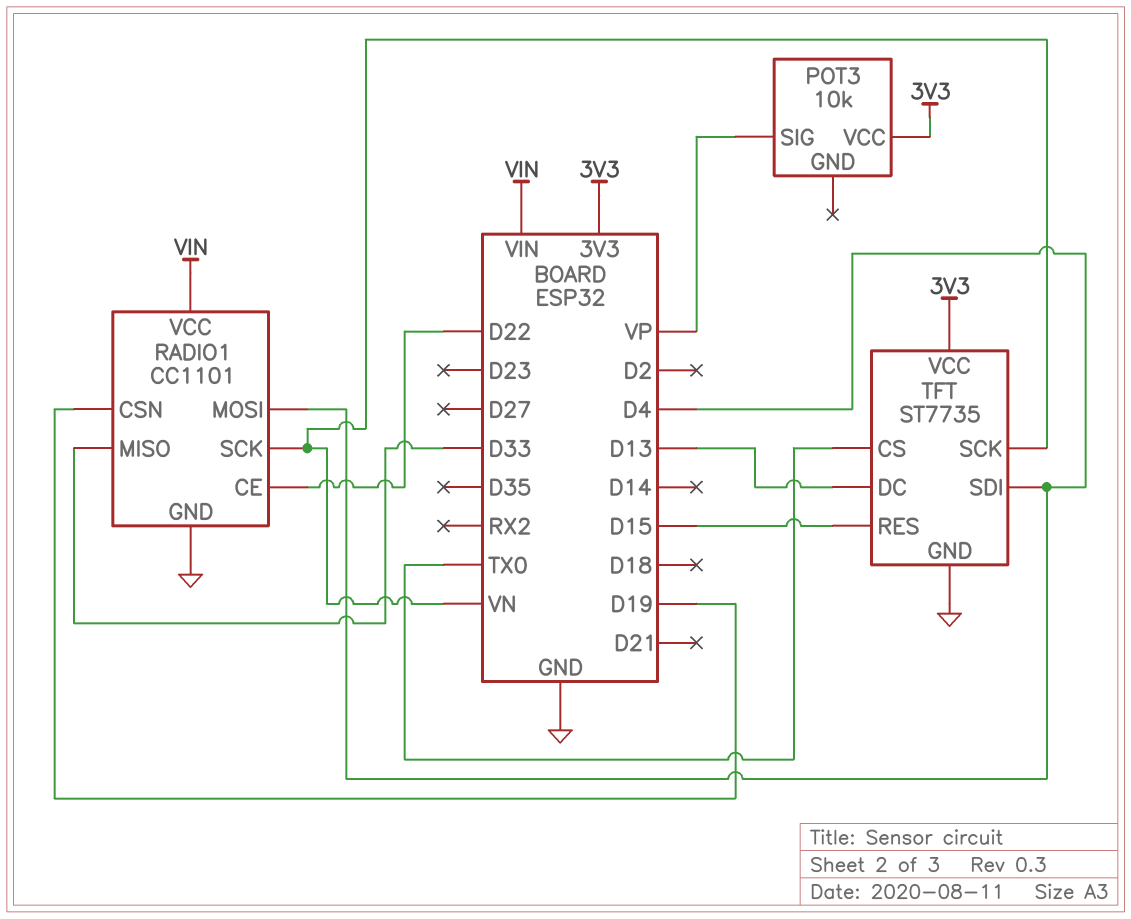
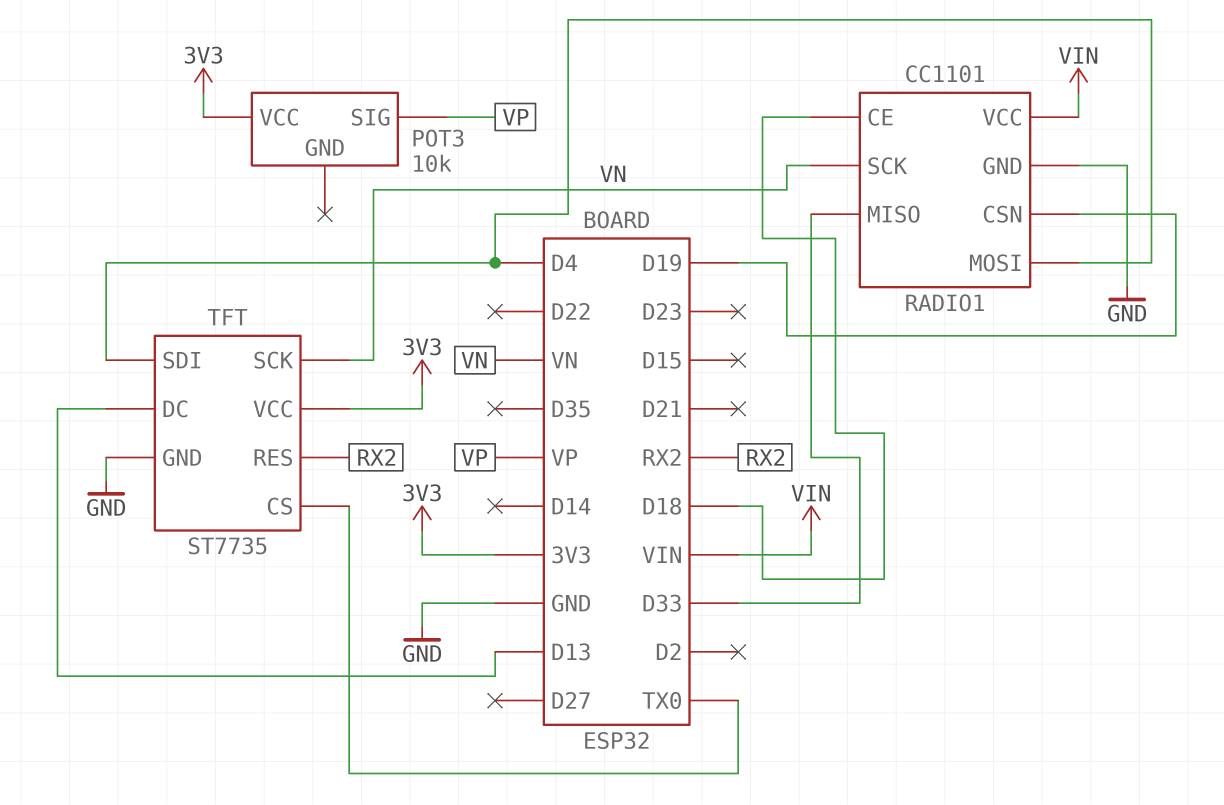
RADIO1 pin CE: D22 -> D18
TFT pin RES: D15 -> RX2

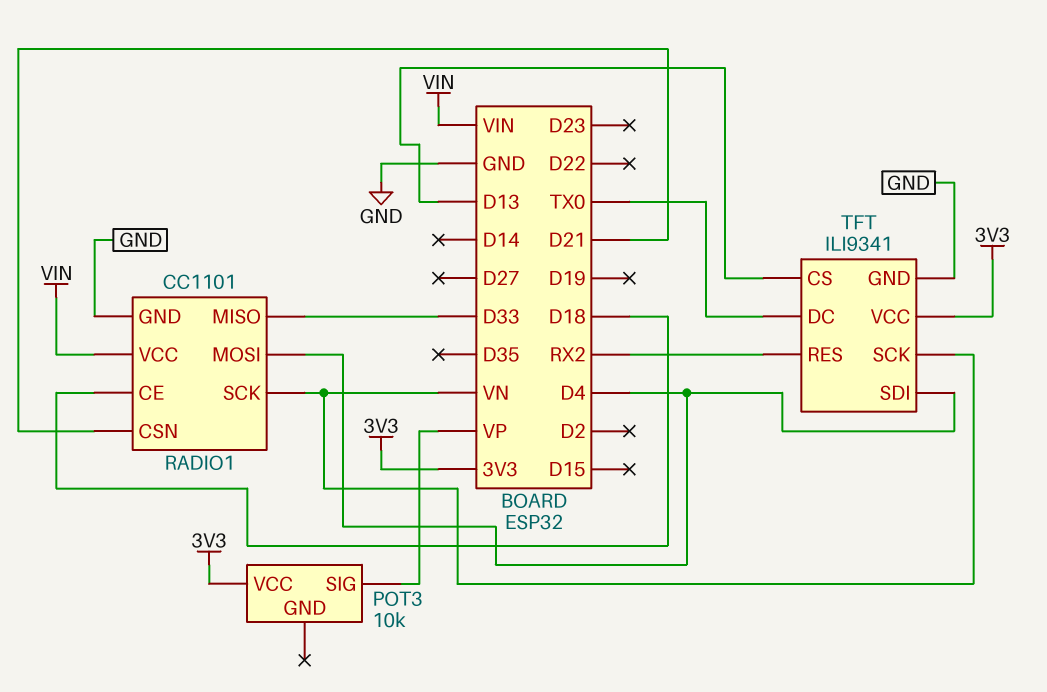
RADIO1 pin CSN: D19 -> D21
TFT: ST7735 -> ILI9341
TFT pin CS: TX0 -> D13
TFT pin DC: D13 -> TX0

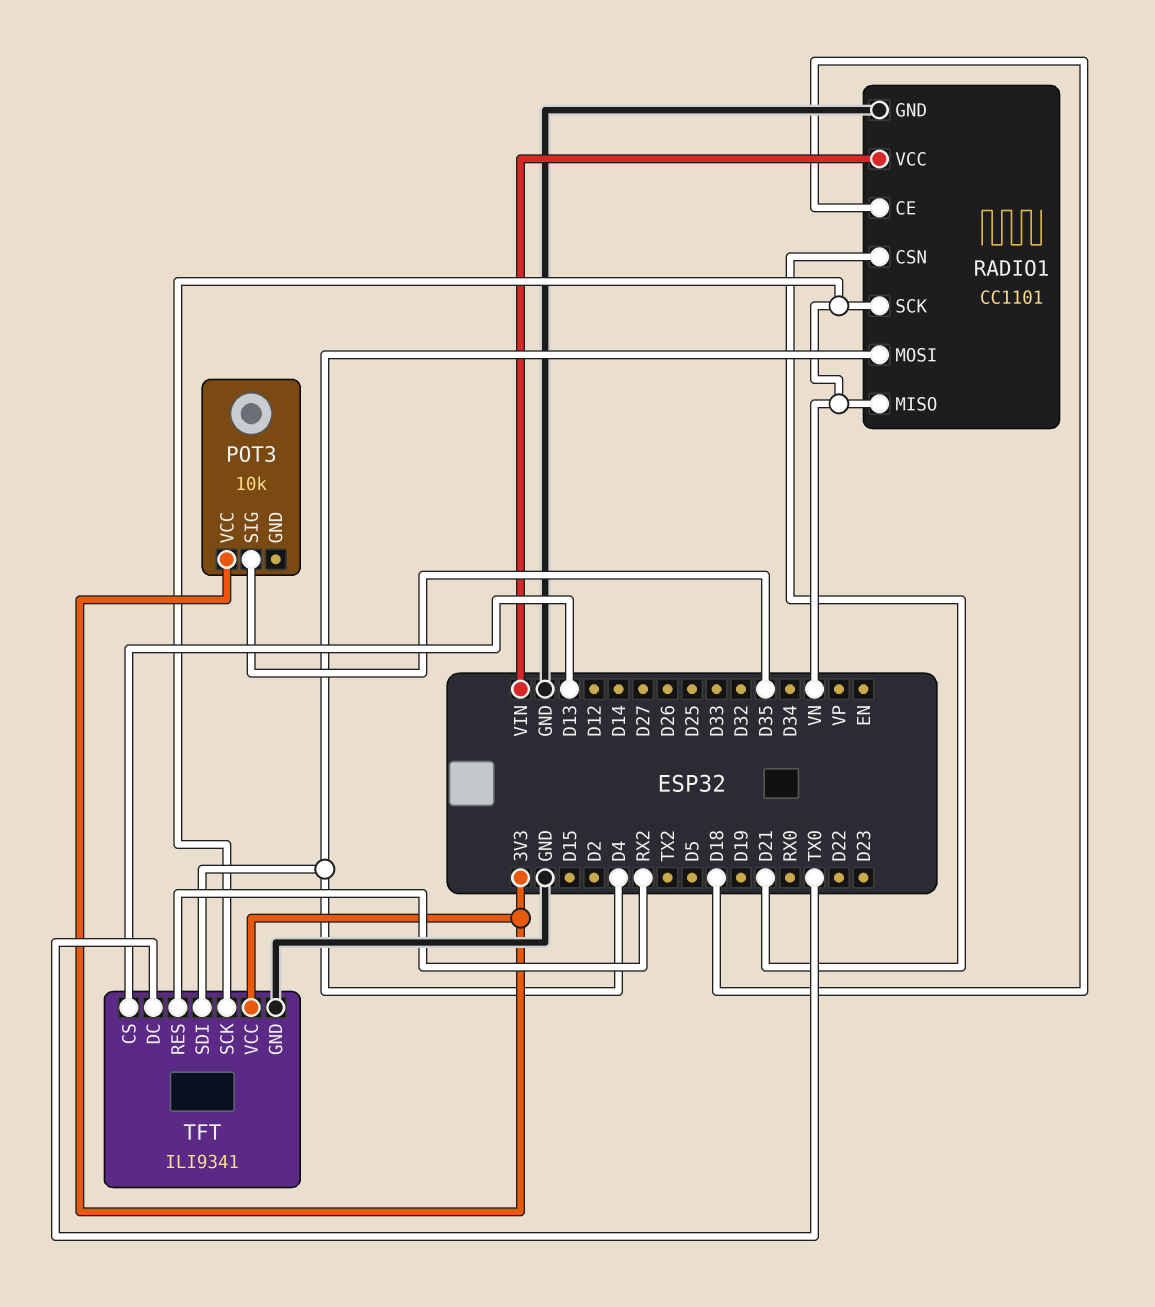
POT3 pin SIG: VP -> D35
RADIO1 pin MISO: D33 -> VN

